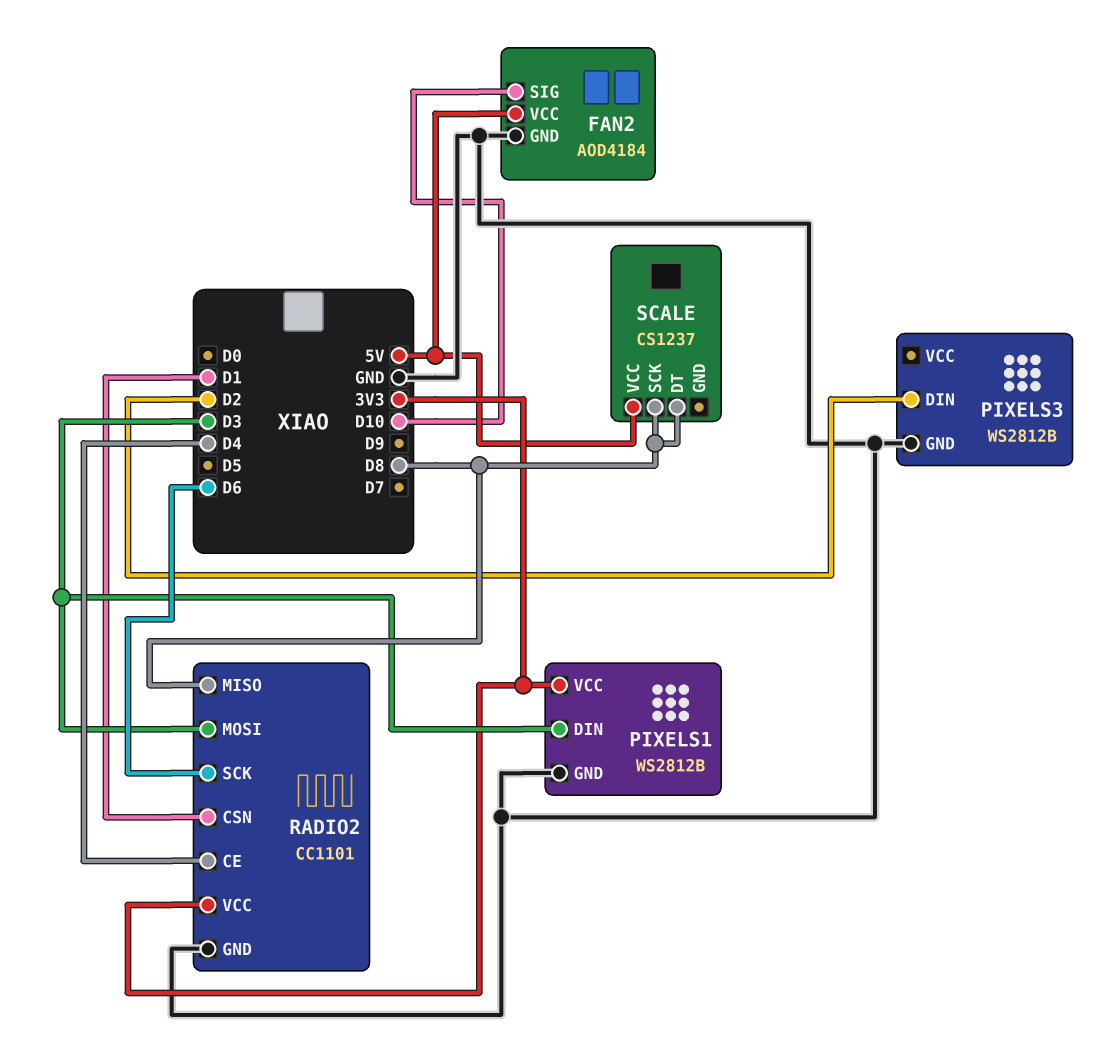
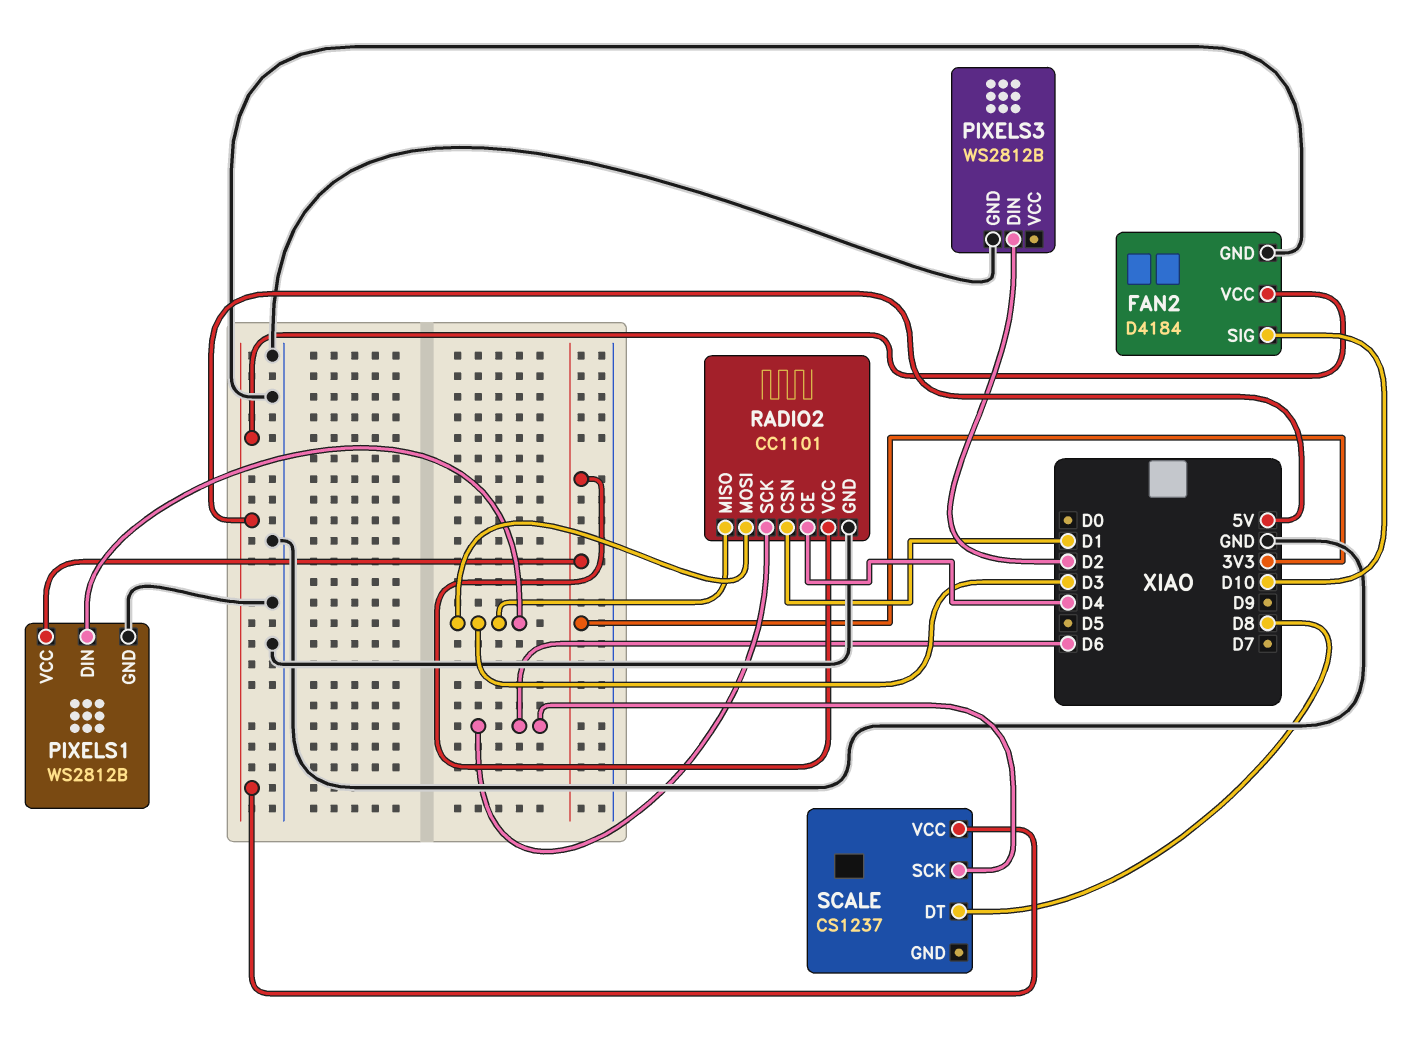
FAN2: AOD4184 -> D4184
RADIO2 pin MISO: D8 -> D3
SCALE pin SCK: D8 -> D6

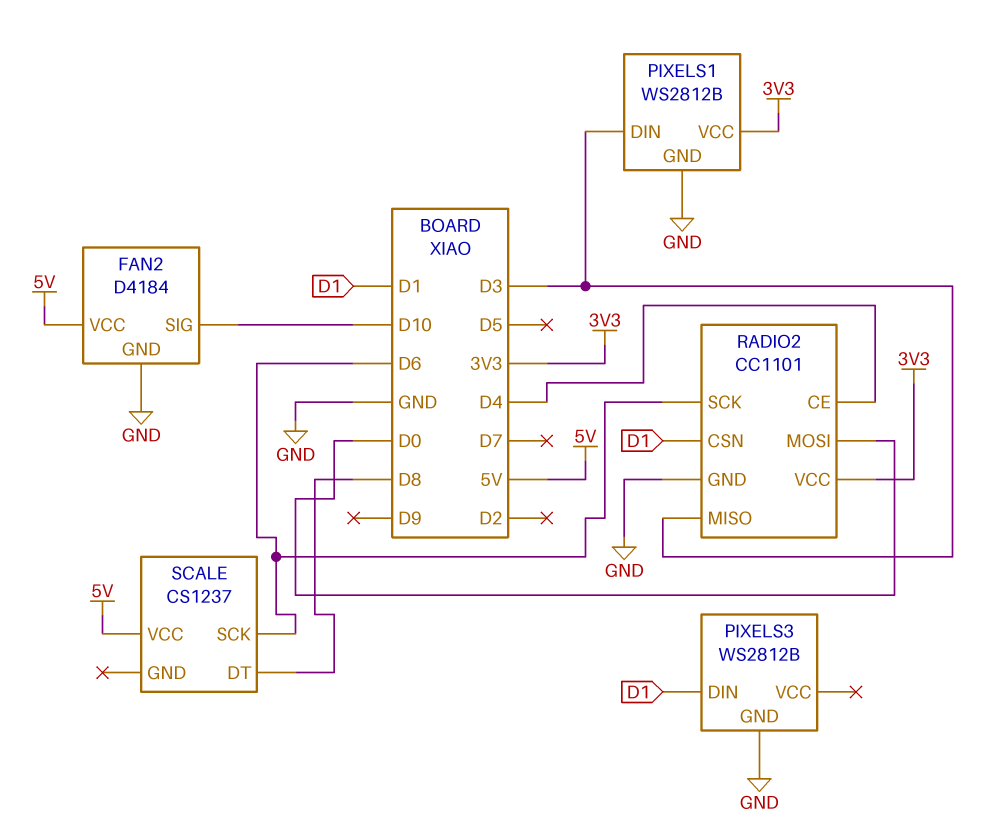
PIXELS3 pin DIN: D2 -> D1
RADIO2 pin MOSI: D3 -> D0

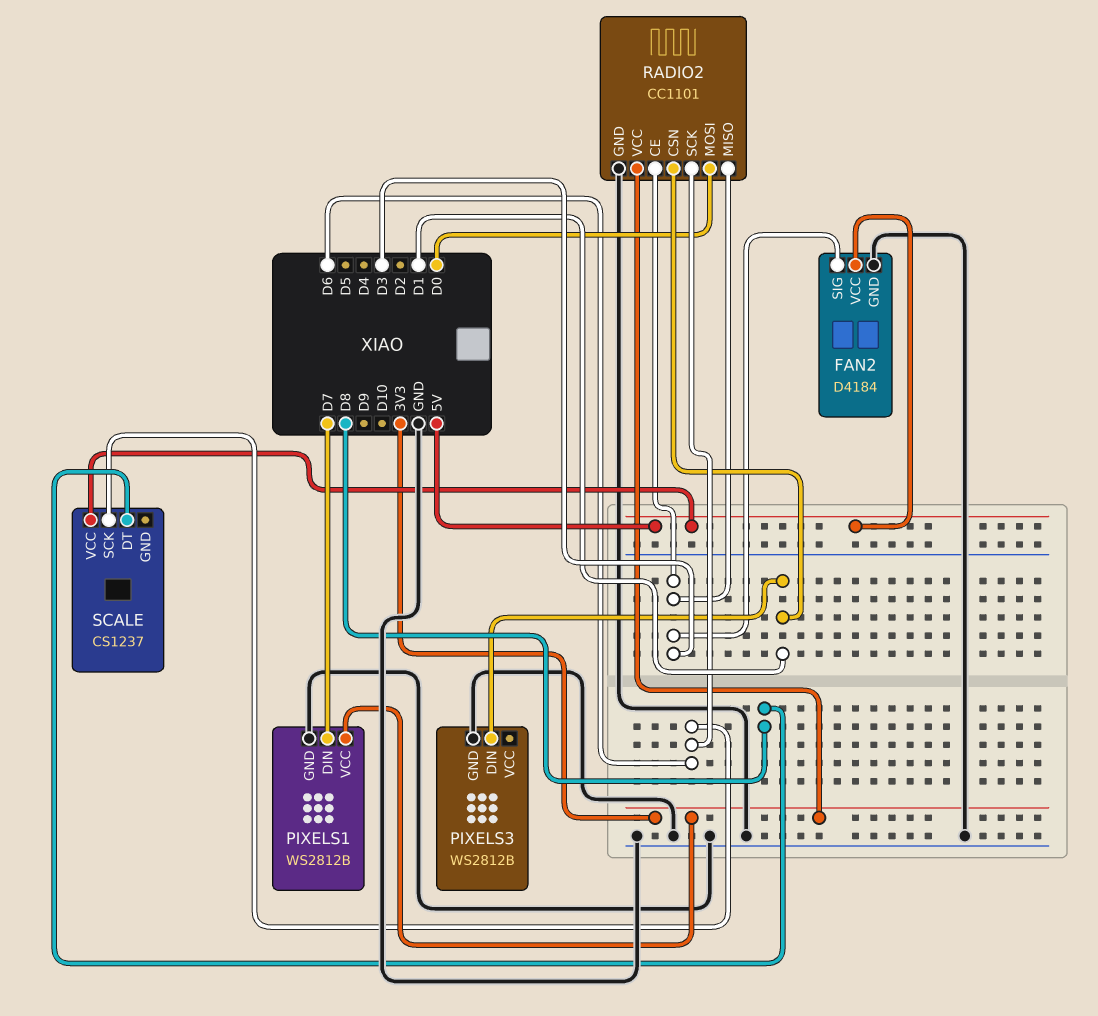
FAN2 pin SIG: D10 -> D3
PIXELS1 pin DIN: D3 -> D7
RADIO2 pin CE: D4 -> D3

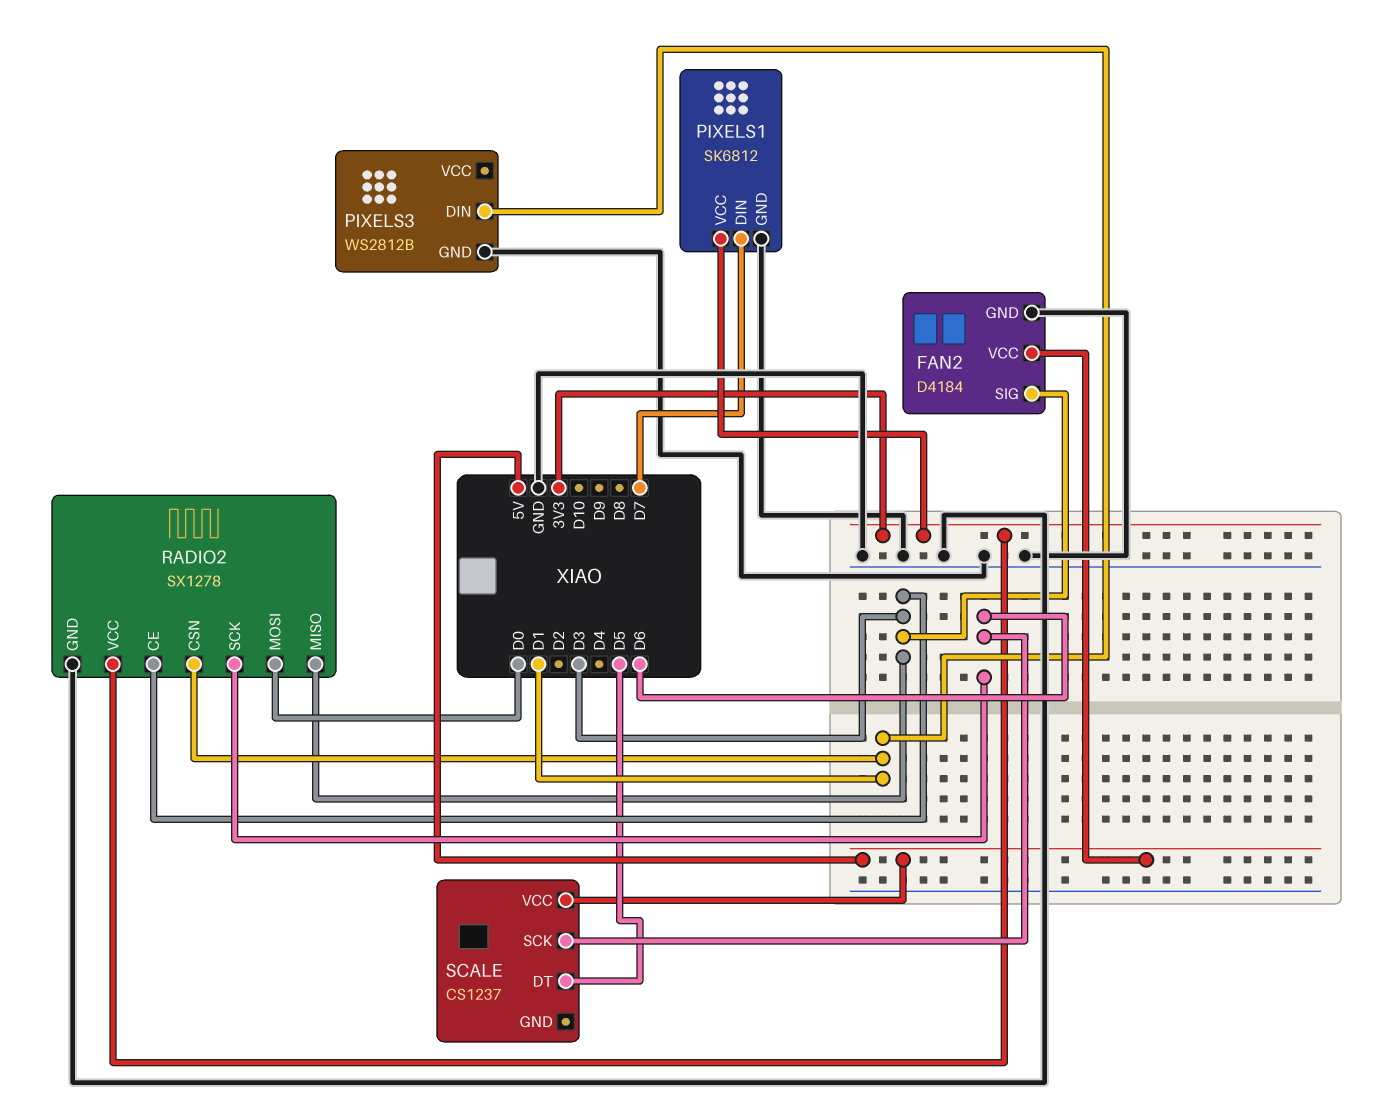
PIXELS1: WS2812B -> SK6812
RADIO2: CC1101 -> SX1278
SCALE pin DT: D8 -> D5

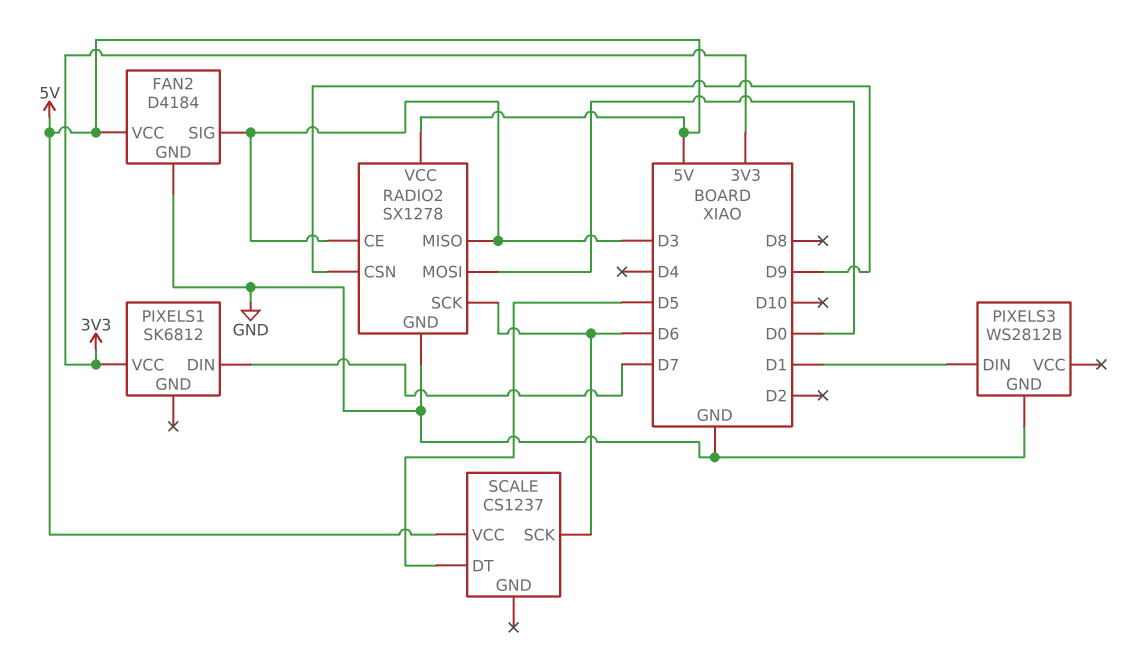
PIXELS1 pin GND: GND -> none
RADIO2 pin CSN: D1 -> D9
RADIO2 pin VCC: 3V3 -> 5V

